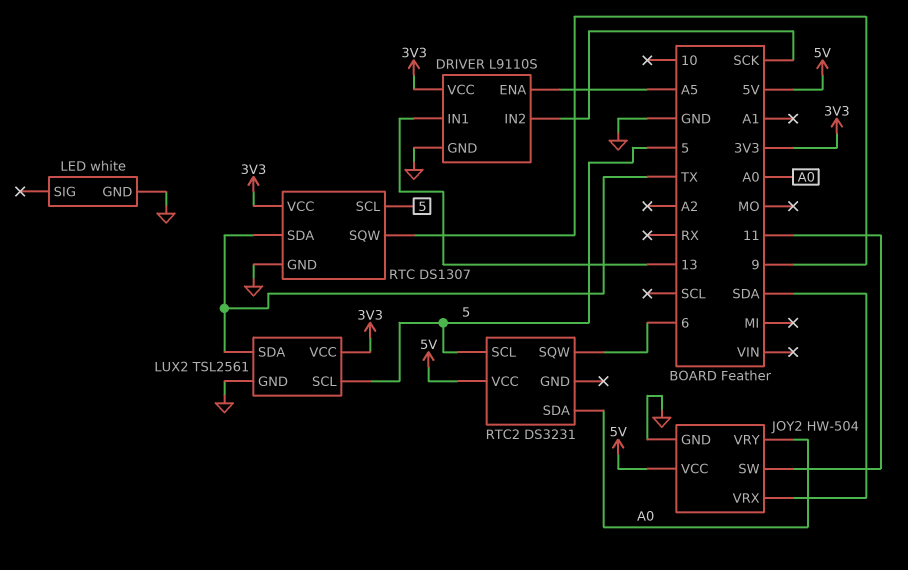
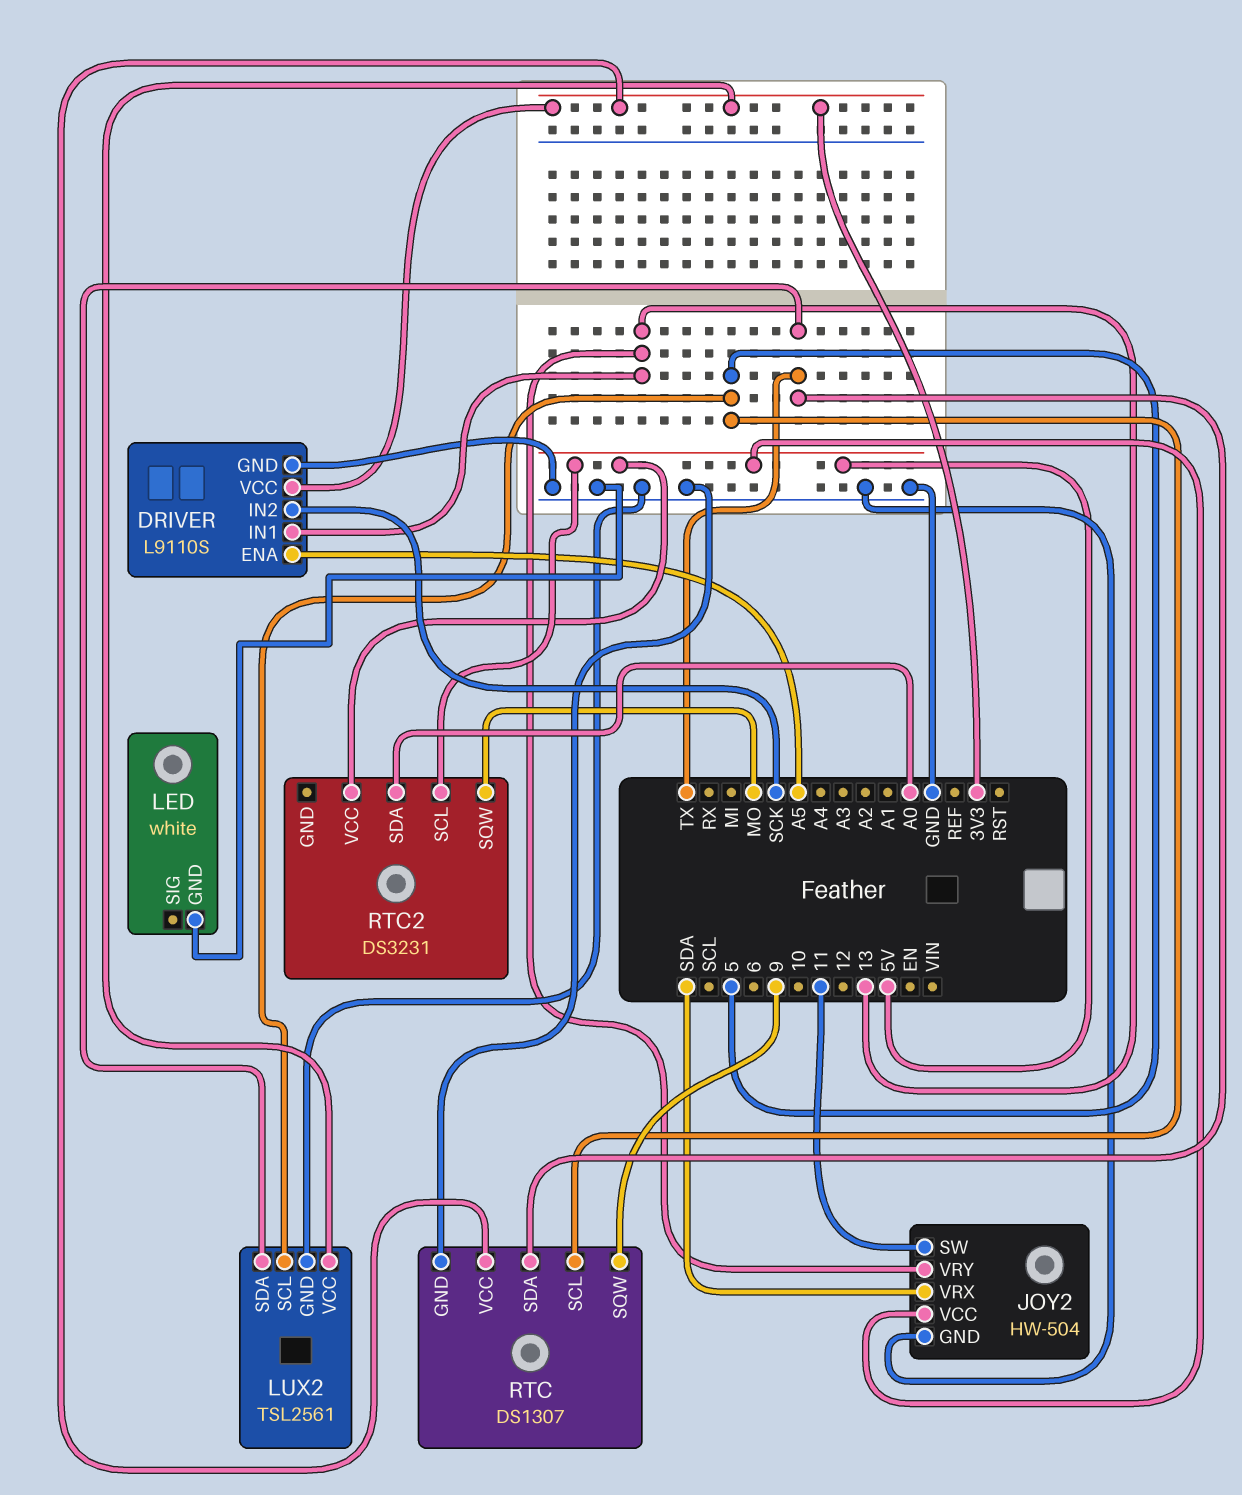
JOY2 pin VRY: A0 -> 13
RTC2 pin SCL: 5 -> 5V
RTC2 pin SQW: 6 -> MO

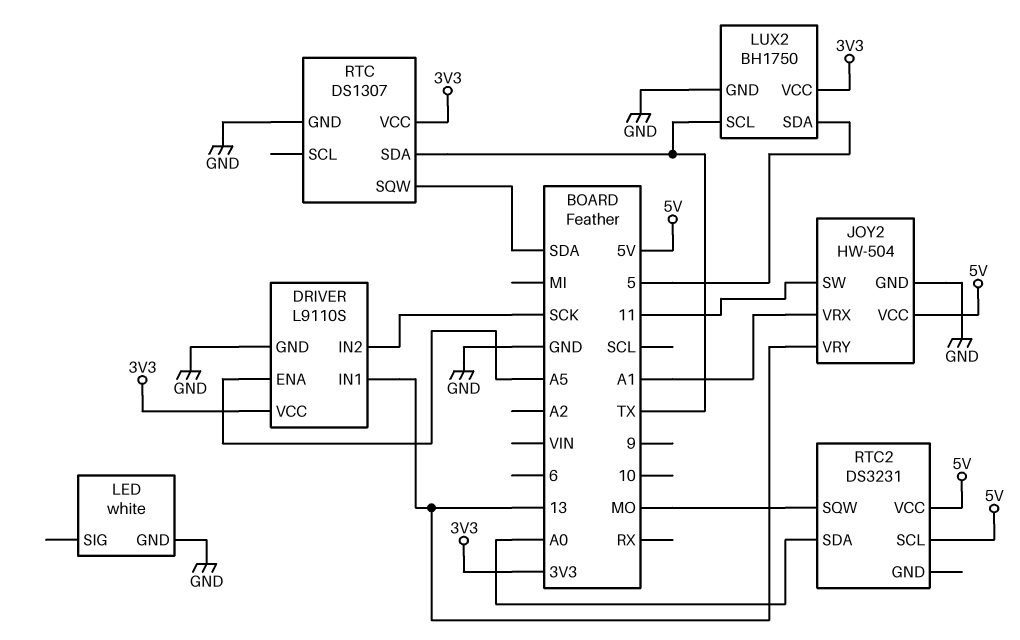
JOY2 pin VRX: SDA -> A1
LUX2: TSL2561 -> BH1750
LUX2 pin SCL: 5 -> TX
LUX2 pin SDA: TX -> 5
RTC pin SCL: 5 -> none
RTC pin SQW: 9 -> SDA

